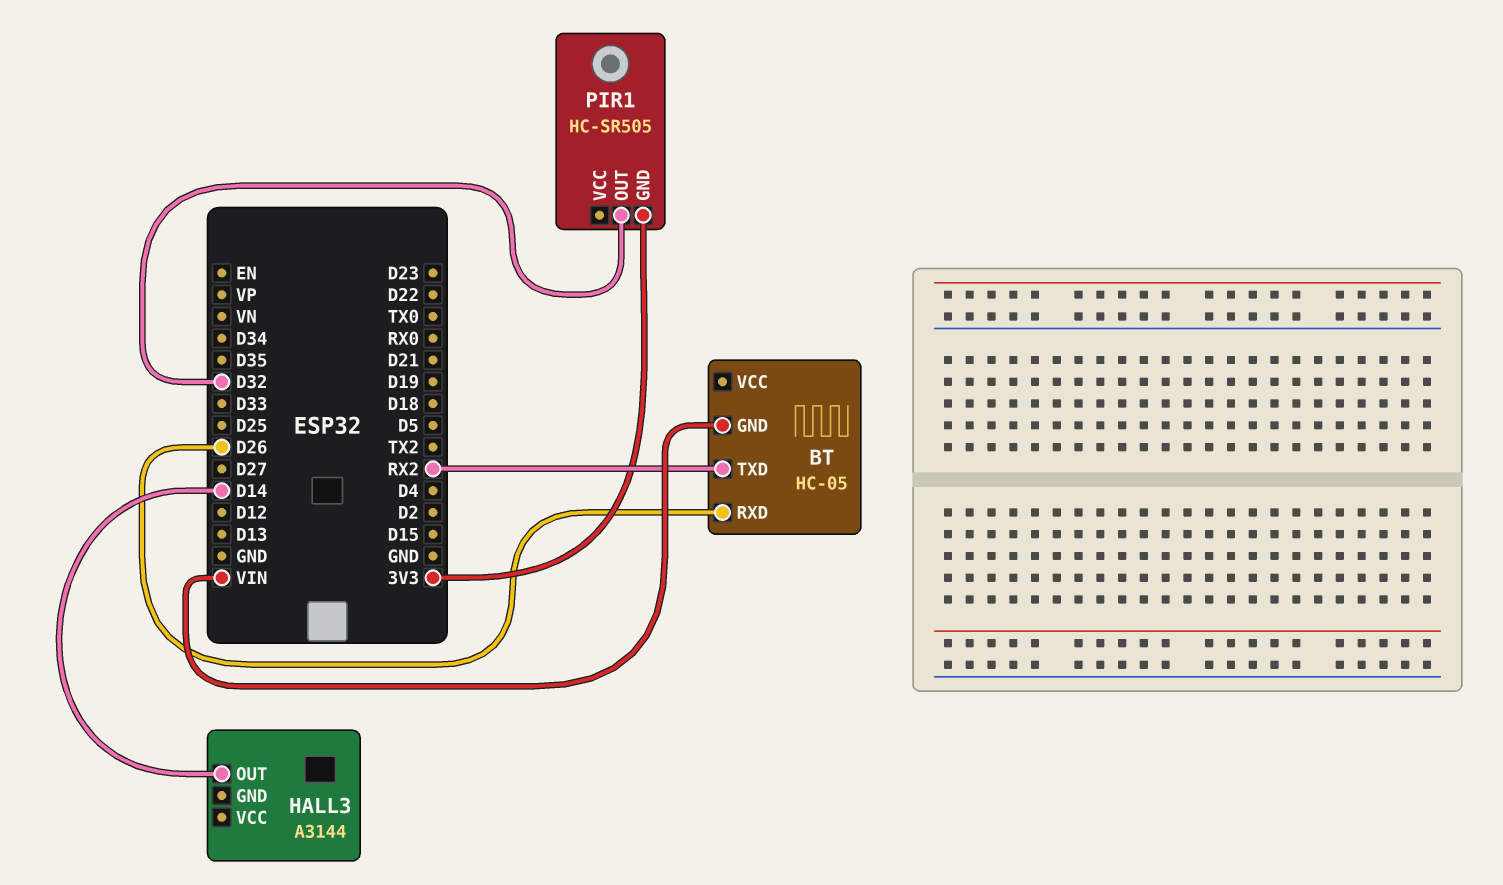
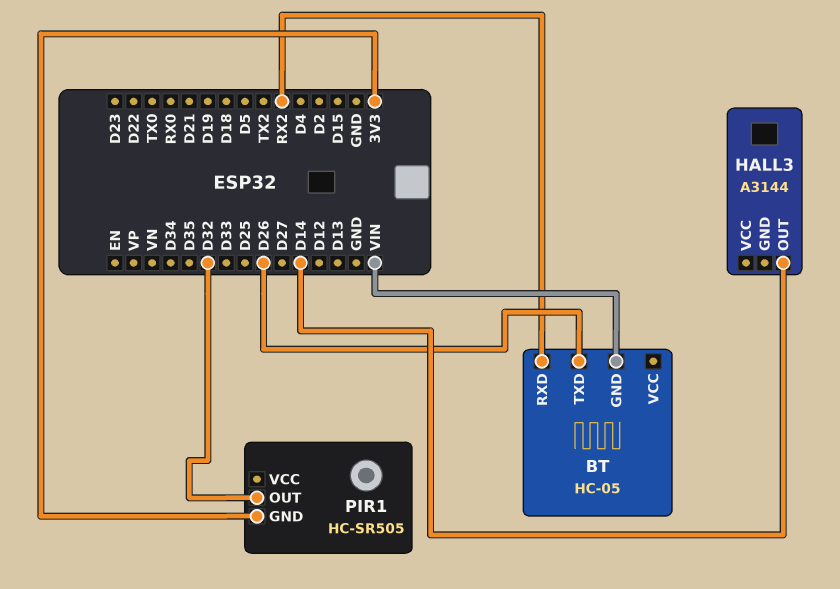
BT pin RXD: D26 -> RX2
BT pin TXD: RX2 -> D26

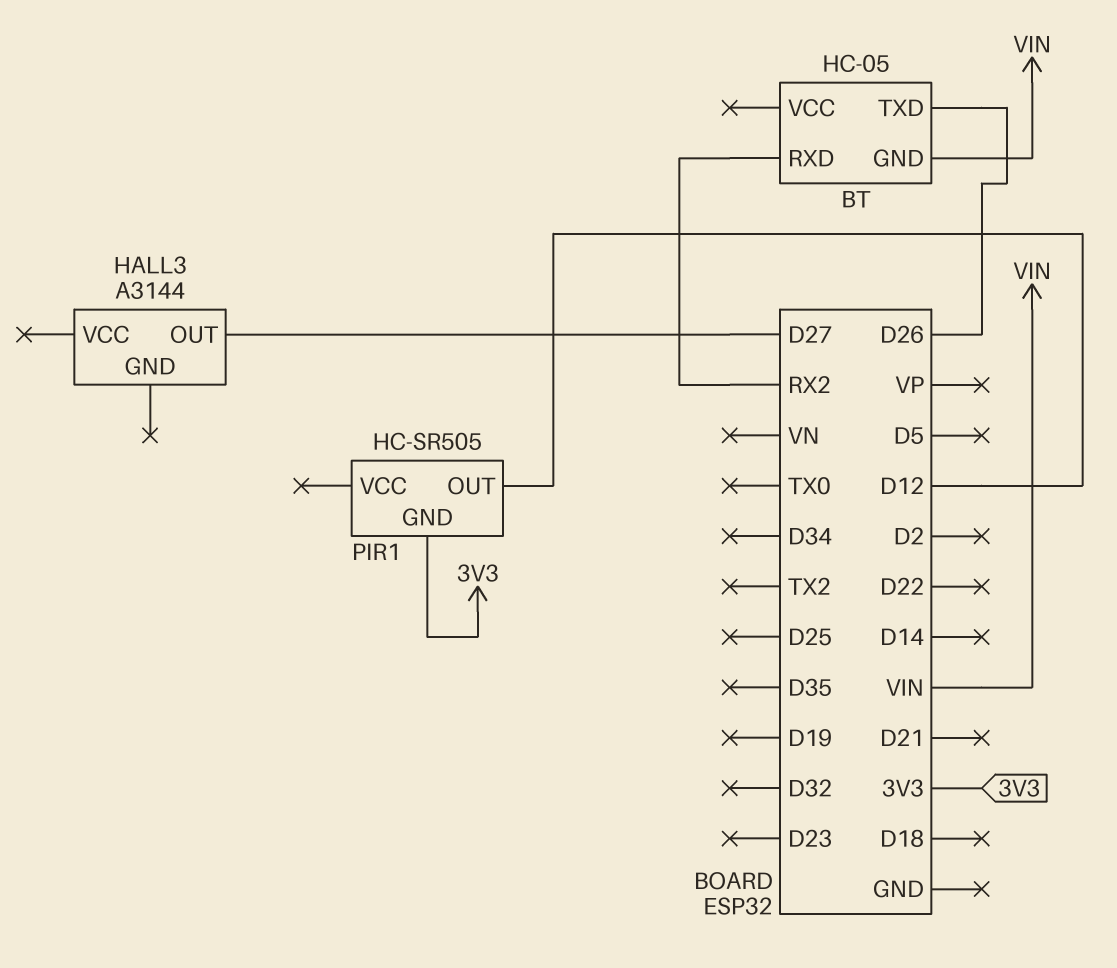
HALL3 pin OUT: D14 -> D27
PIR1 pin OUT: D32 -> D12

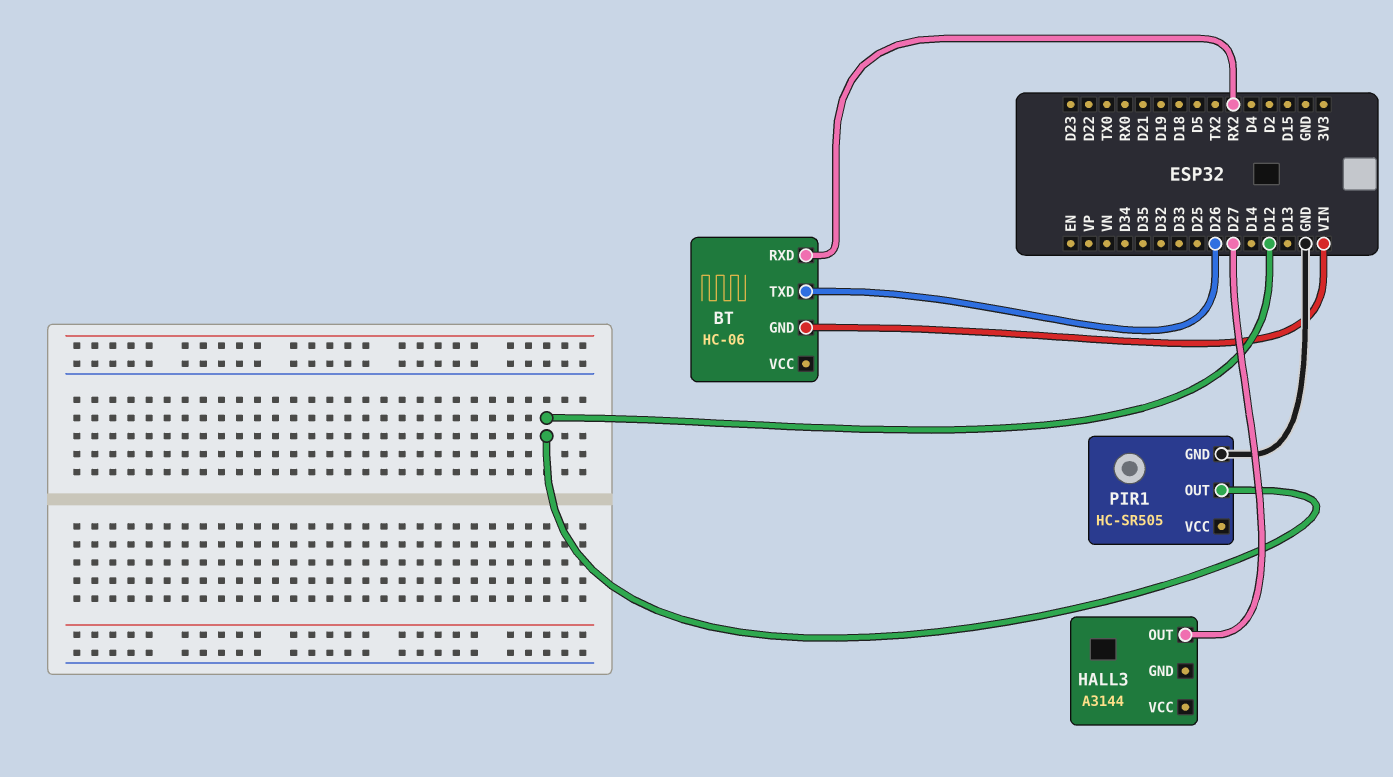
BT: HC-05 -> HC-06
PIR1 pin GND: 3V3 -> GND

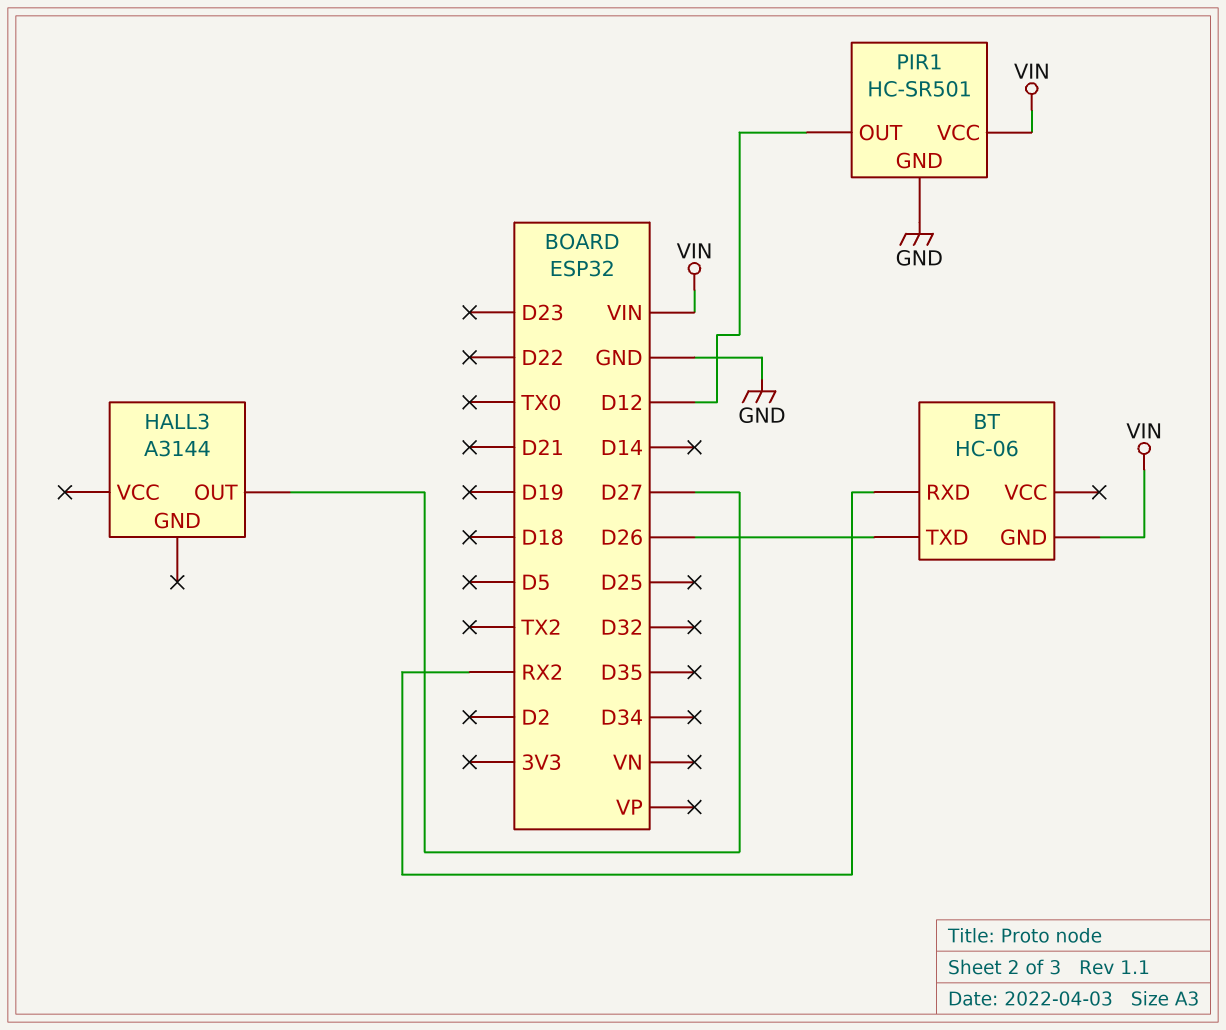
PIR1: HC-SR505 -> HC-SR501
PIR1 pin VCC: none -> VIN

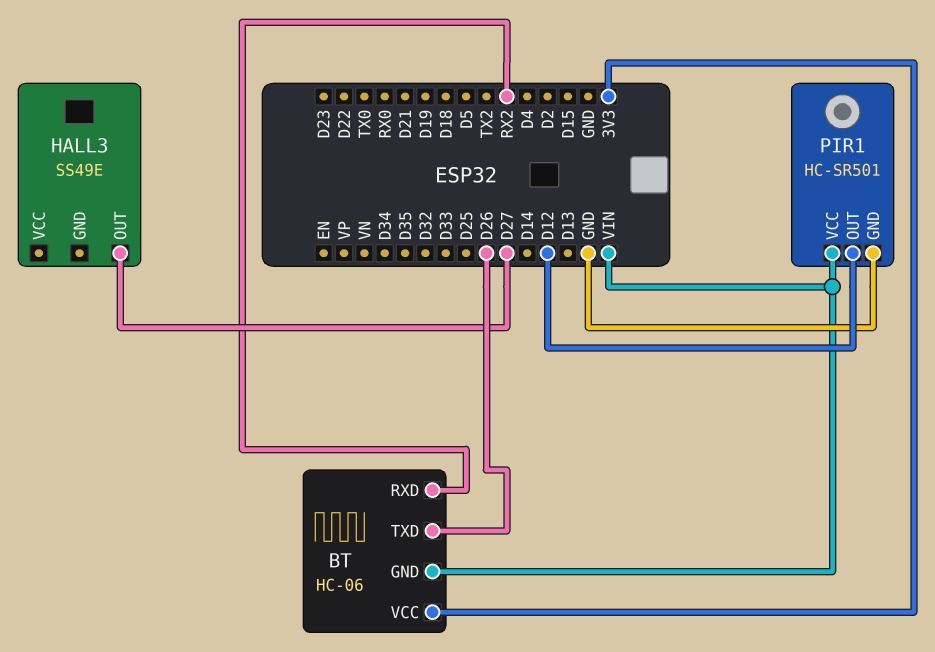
BT pin VCC: none -> 3V3
HALL3: A3144 -> SS49E

